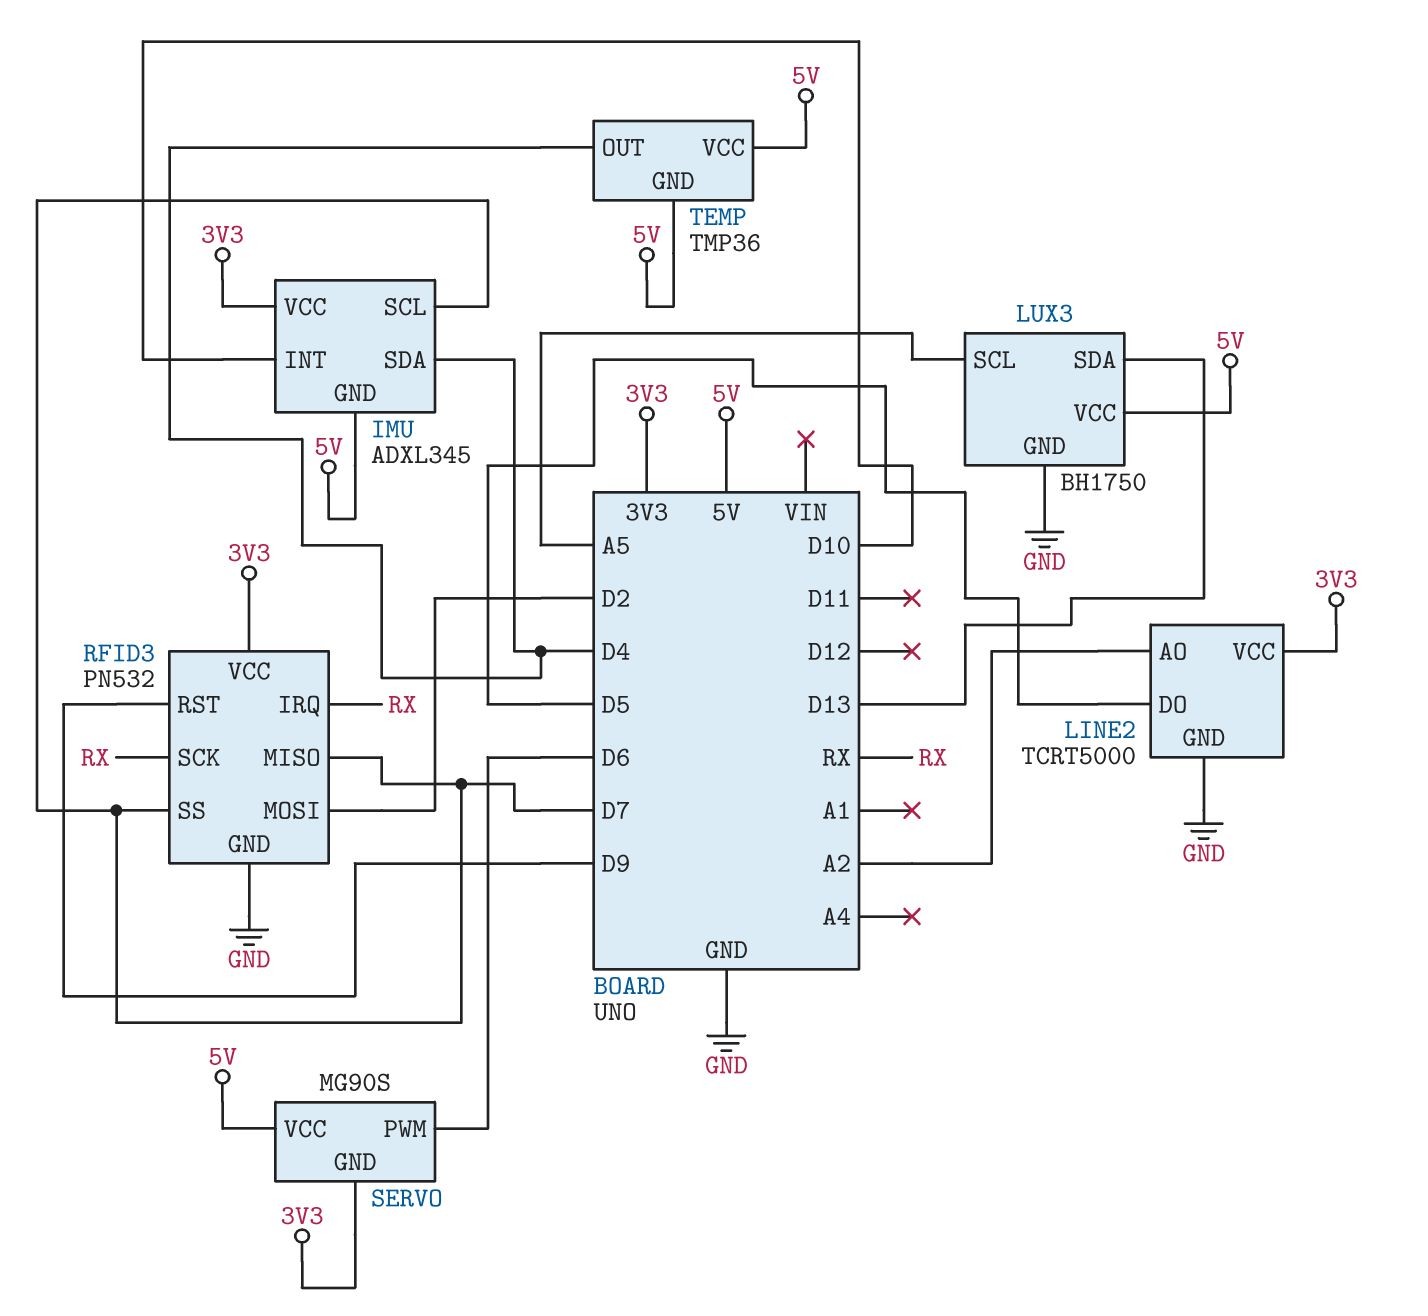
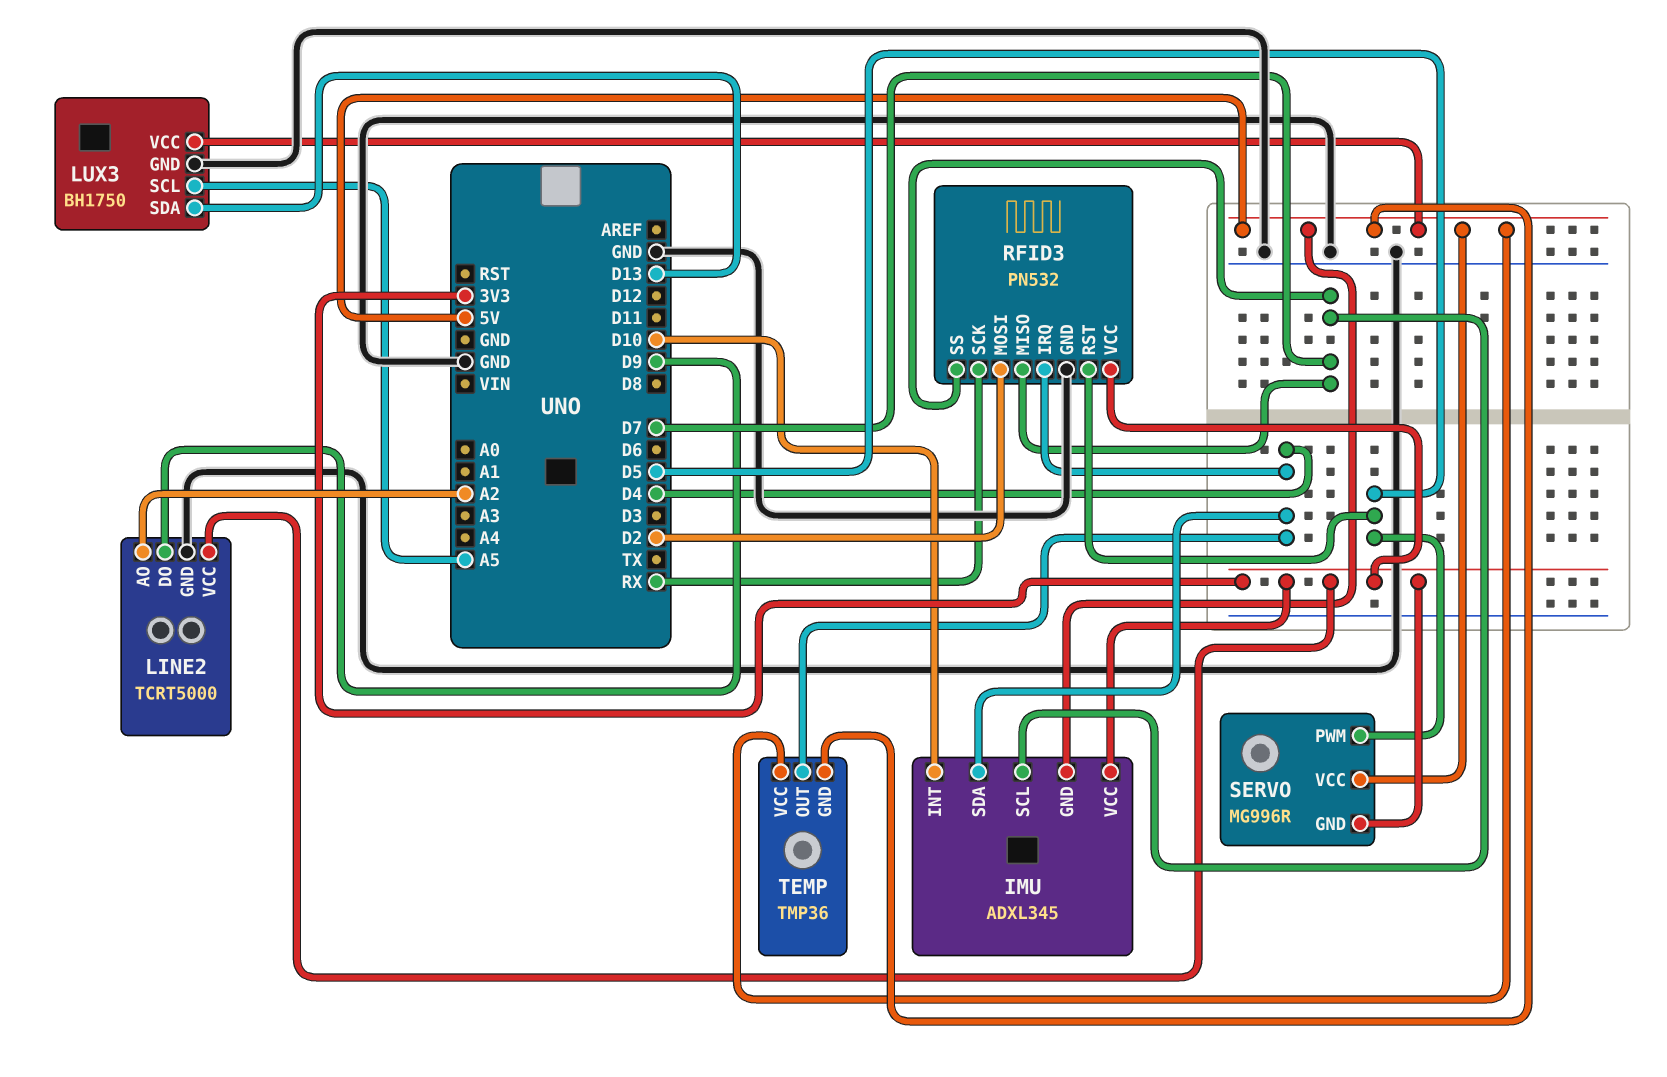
LINE2 pin DO: D5 -> D9
RFID3 pin IRQ: RX -> D4
RFID3 pin RST: D9 -> D5
SERVO: MG90S -> MG996R
SERVO pin PWM: D6 -> D5

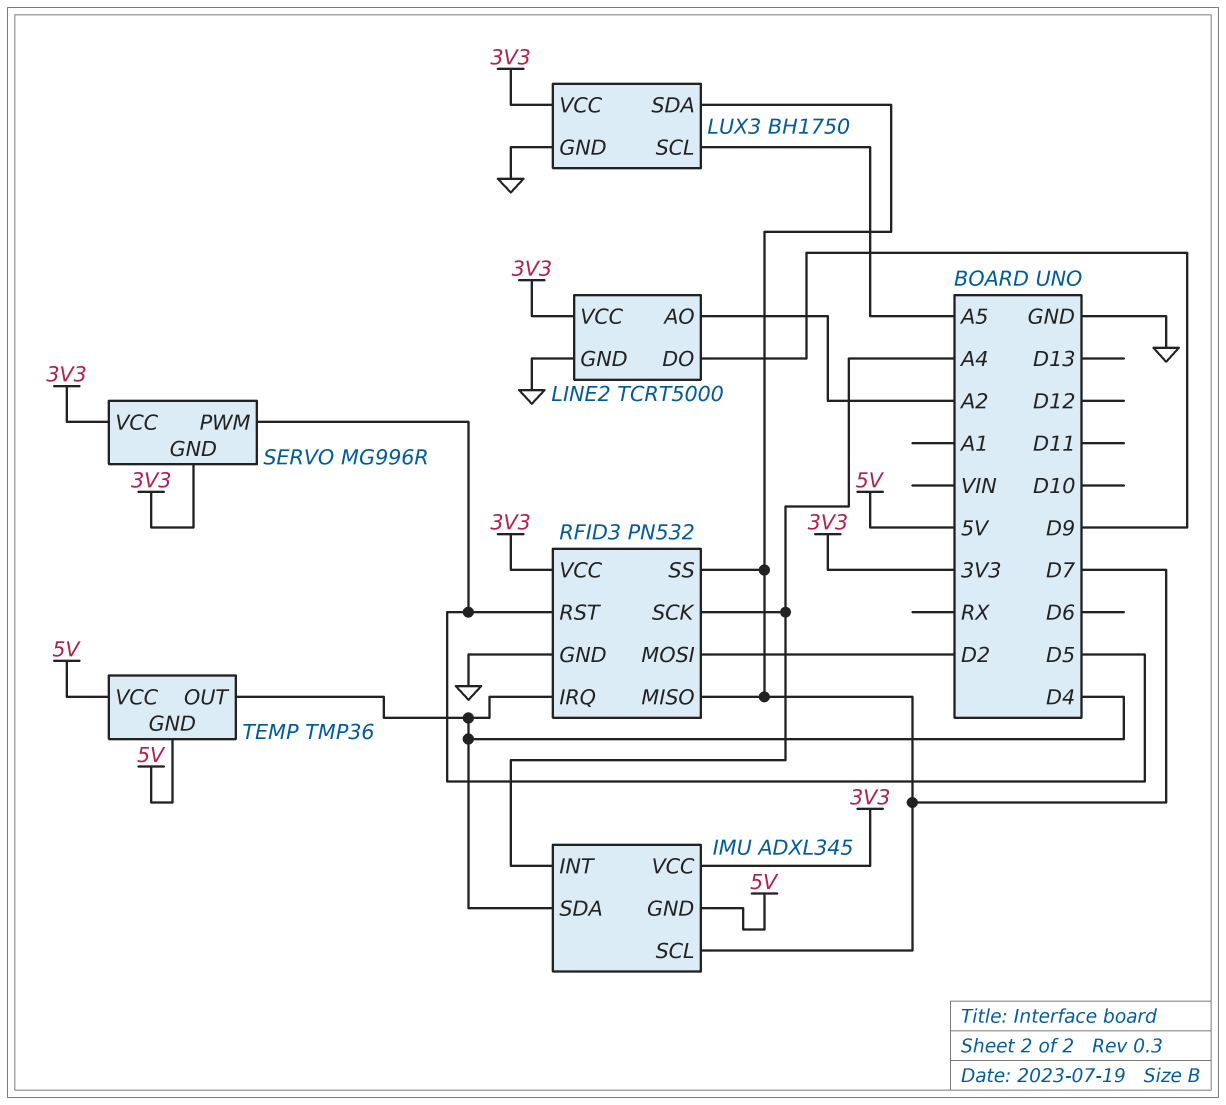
IMU pin INT: D10 -> A4
LUX3 pin SDA: D13 -> D7
LUX3 pin VCC: 5V -> 3V3
RFID3 pin SCK: RX -> A4
SERVO pin VCC: 5V -> 3V3

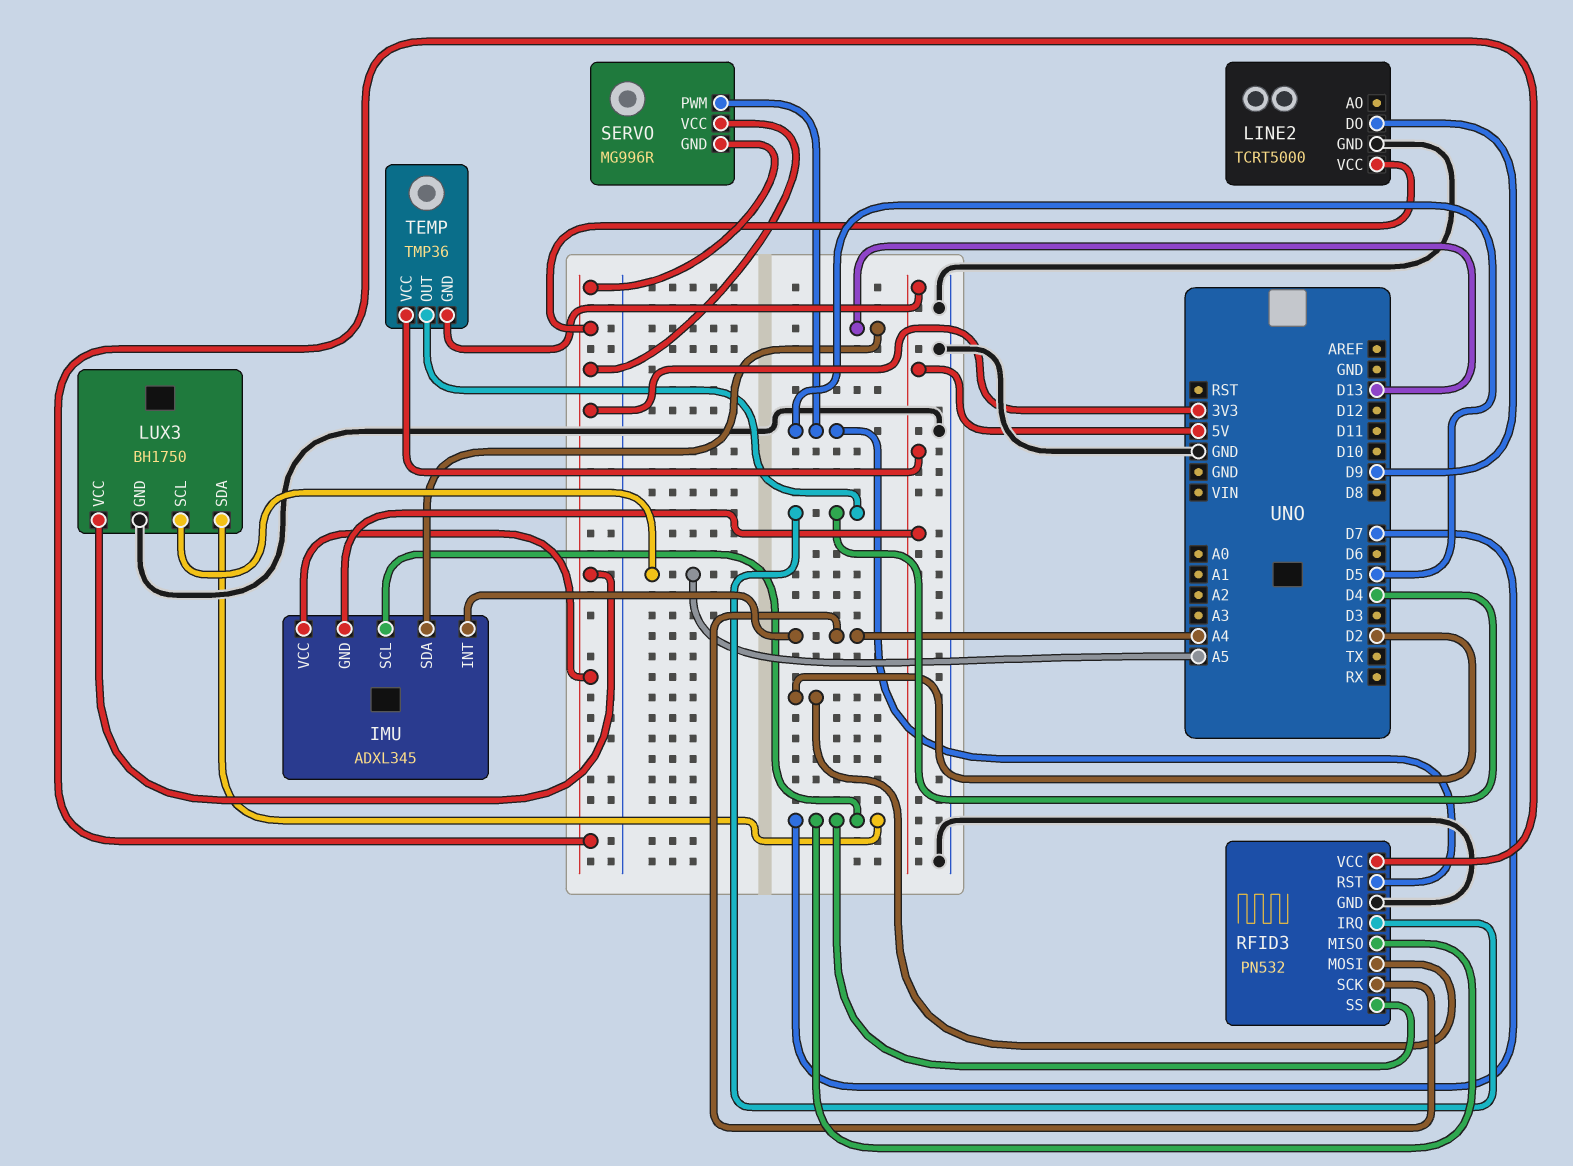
IMU pin SDA: D4 -> D13
LINE2 pin AO: A2 -> none

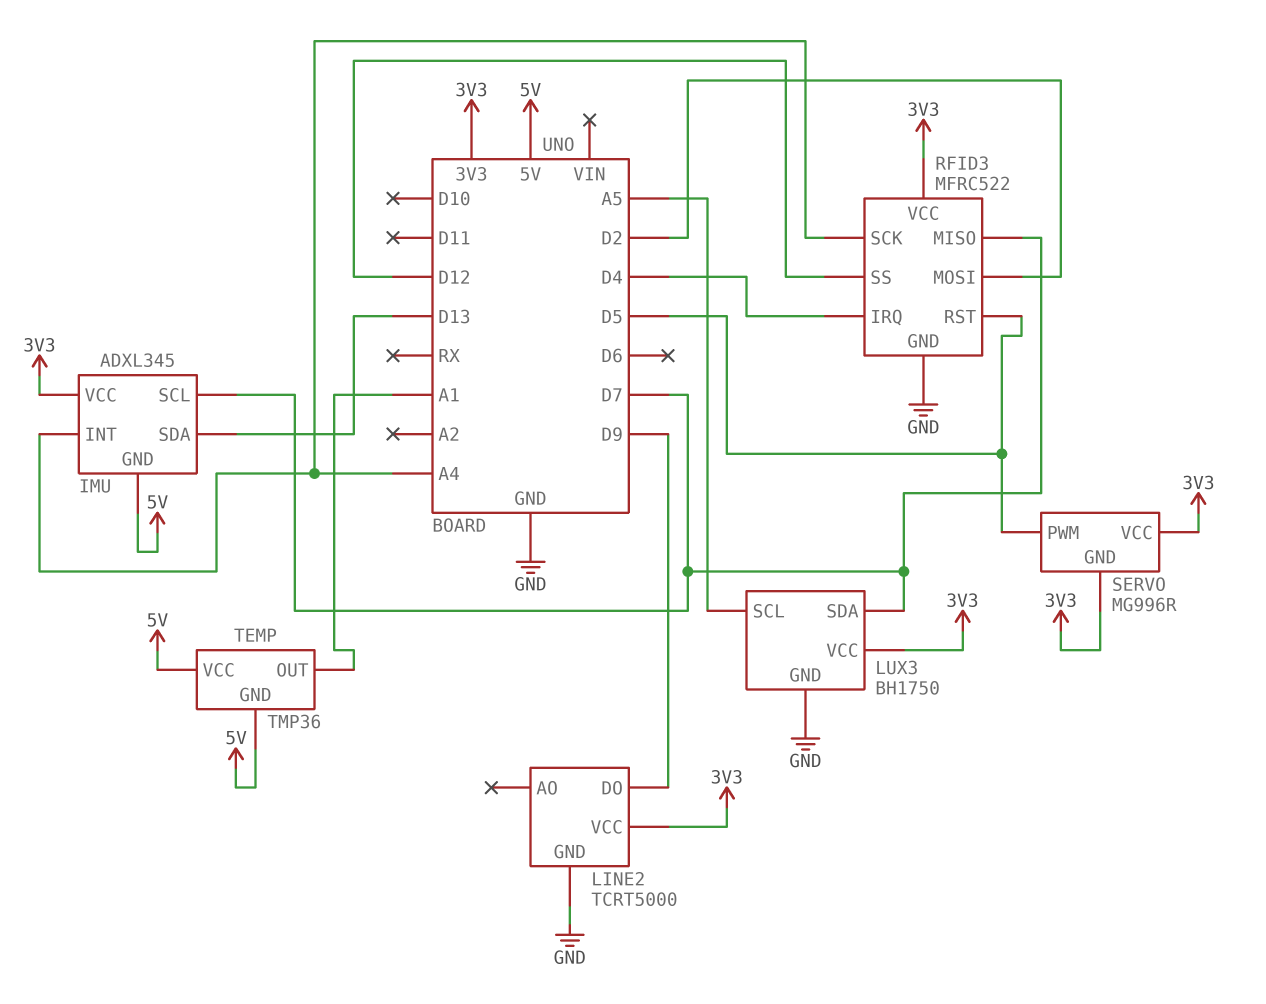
RFID3: PN532 -> MFRC522
RFID3 pin SS: D7 -> D12
TEMP pin OUT: D4 -> A1

